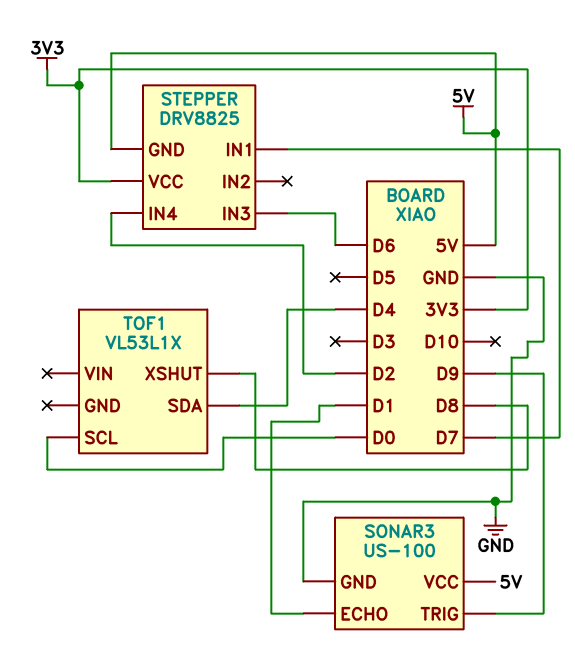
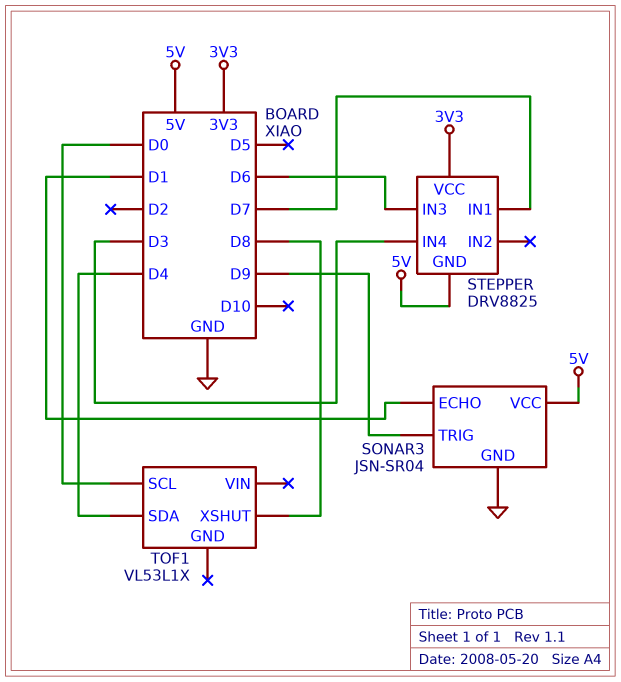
SONAR3: US-100 -> JSN-SR04
STEPPER pin IN4: D2 -> D3

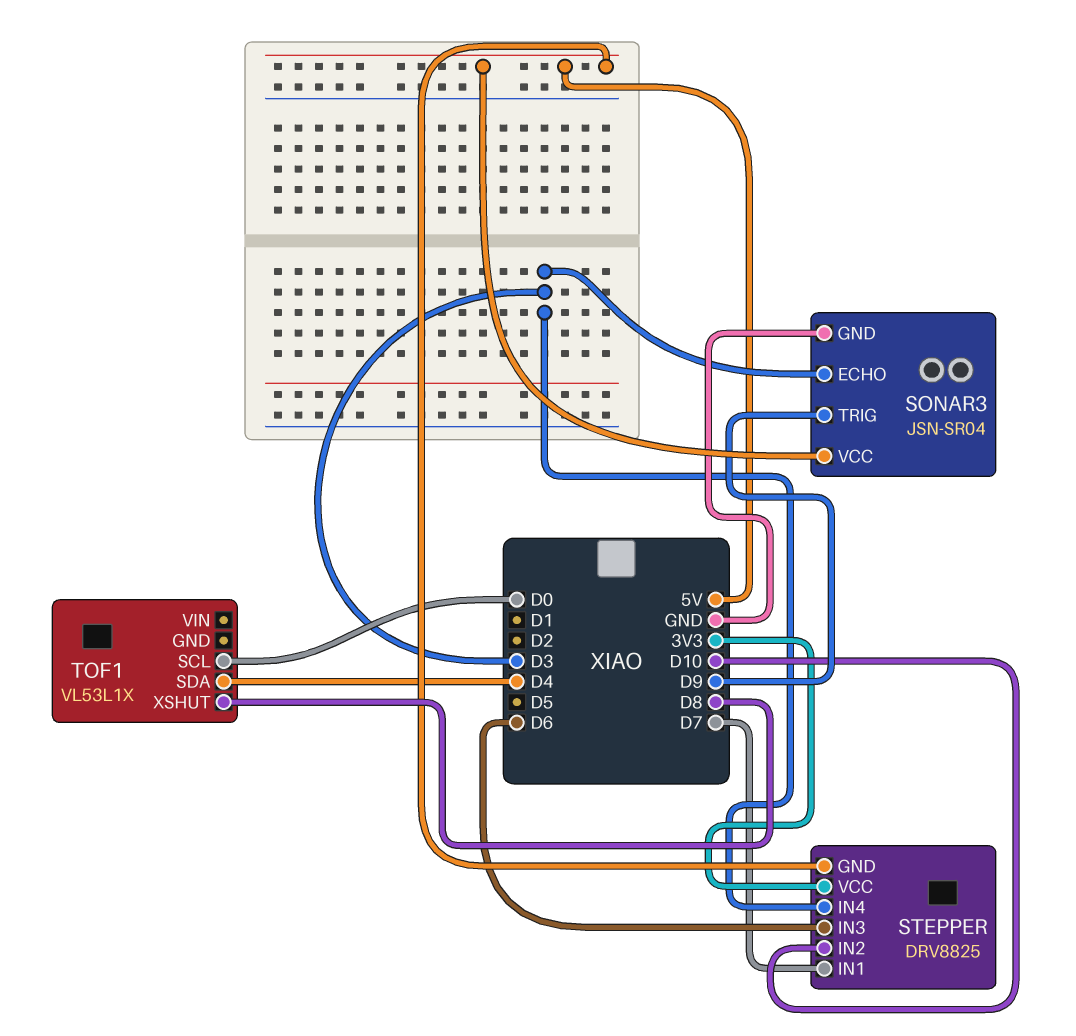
SONAR3 pin ECHO: D1 -> D3
STEPPER pin IN2: none -> D10

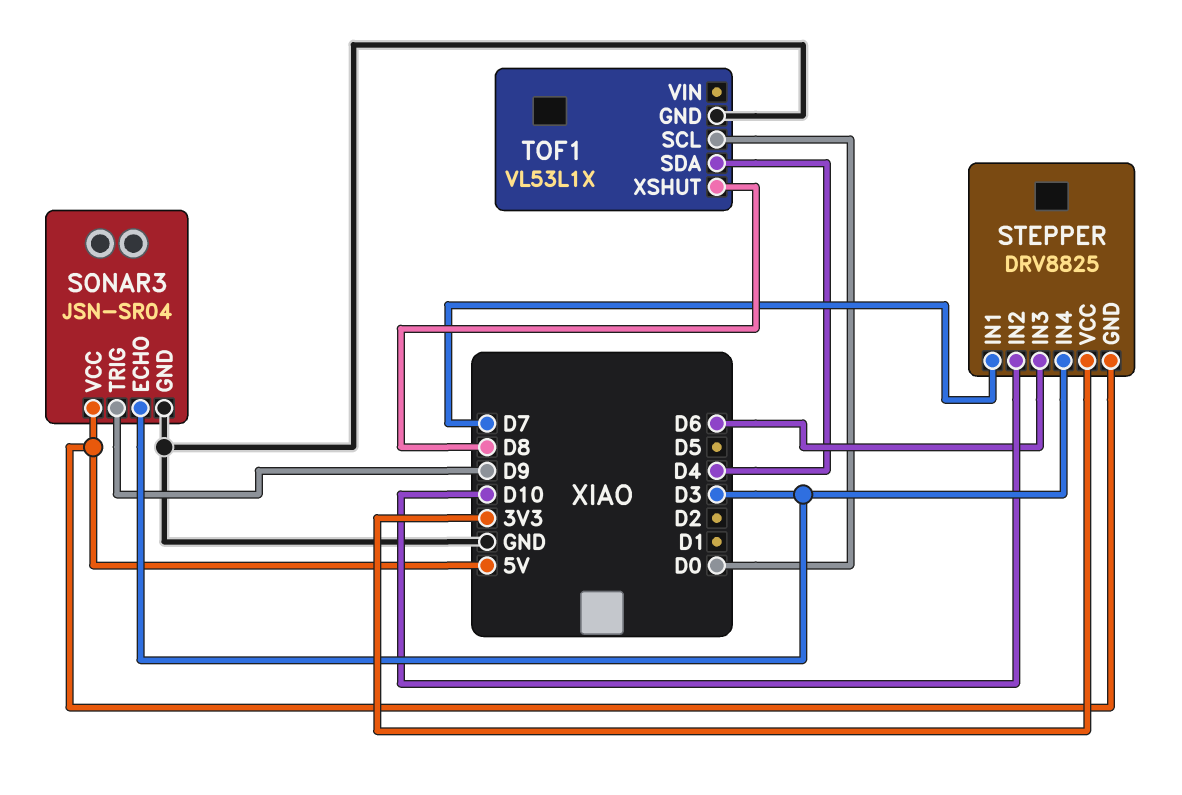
TOF1 pin GND: none -> GND

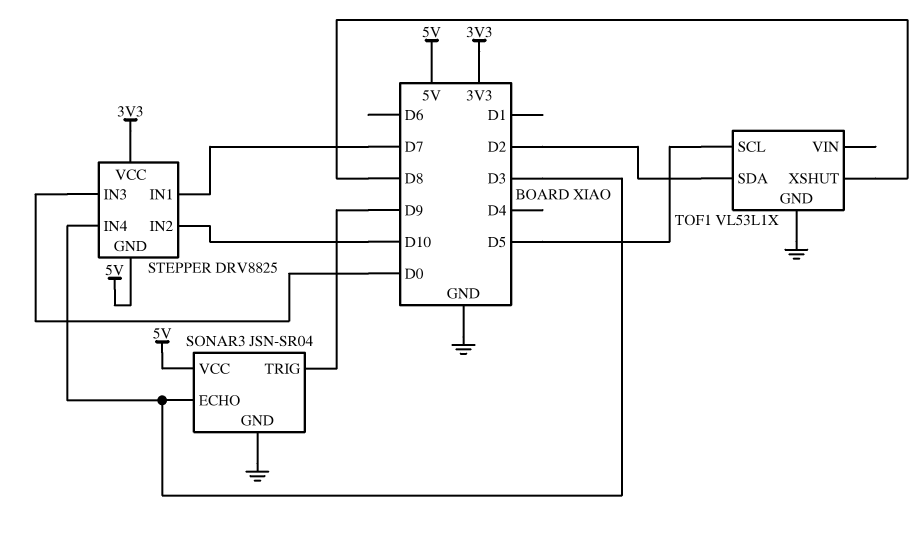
STEPPER pin IN3: D6 -> D0
TOF1 pin SCL: D0 -> D5
TOF1 pin SDA: D4 -> D2

